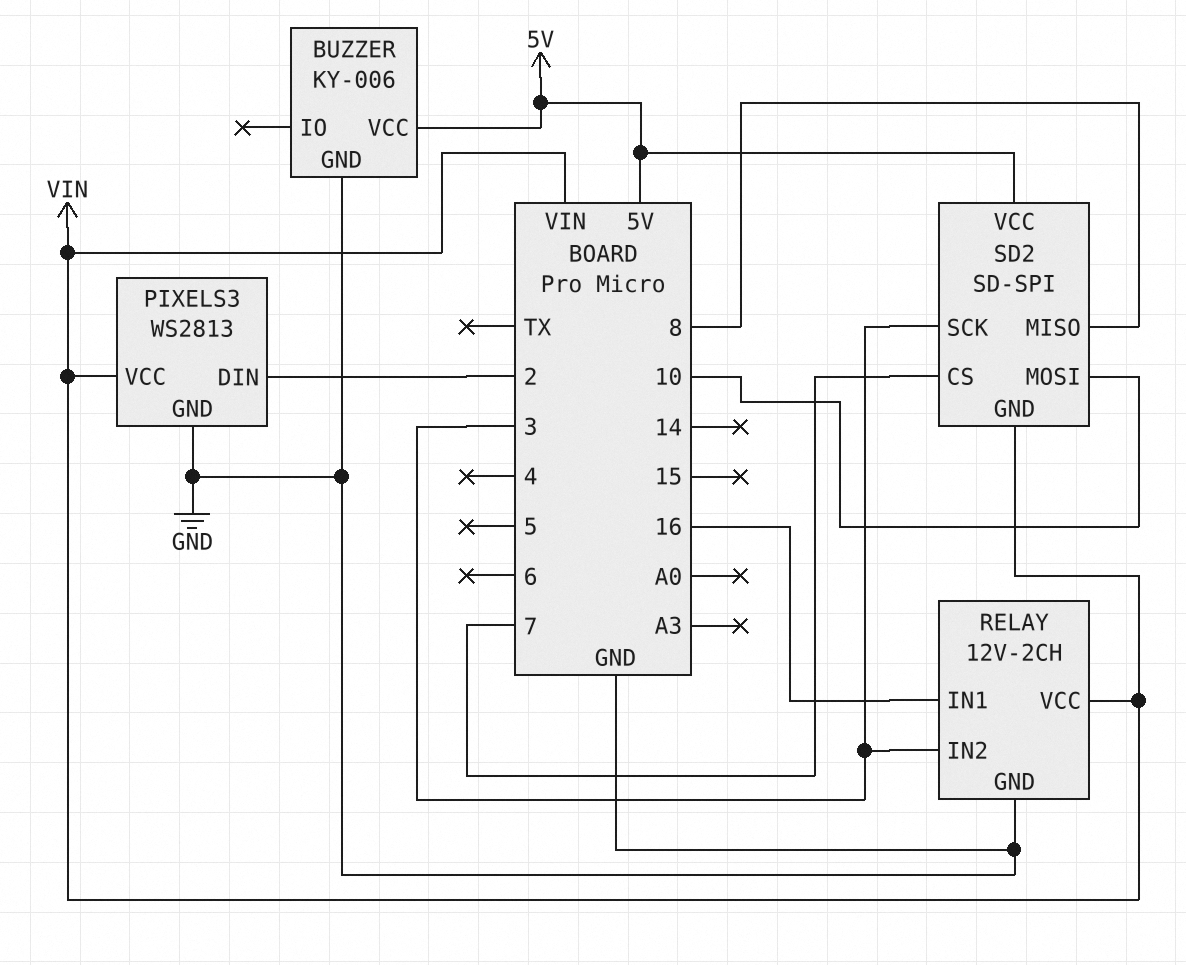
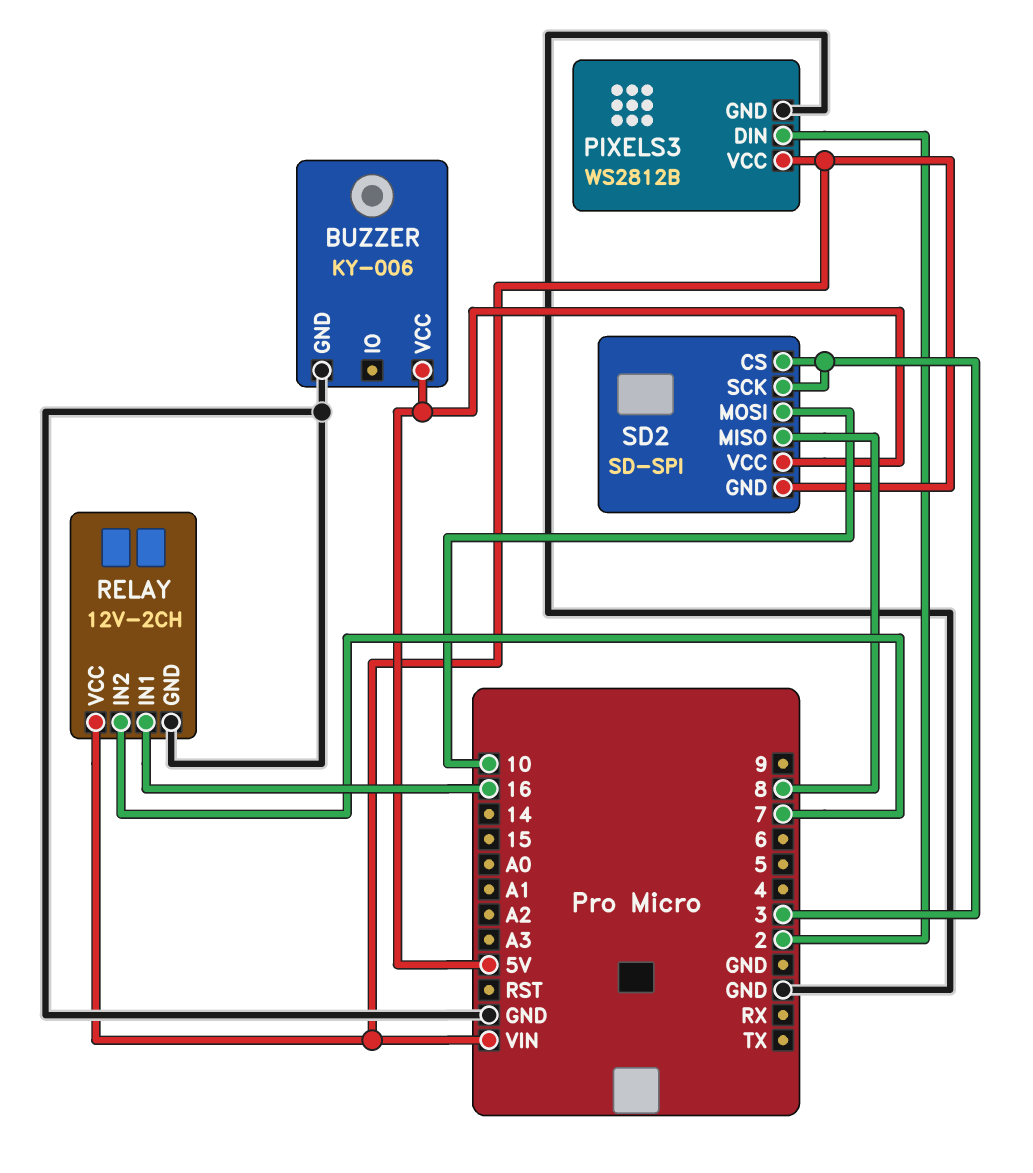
PIXELS3: WS2813 -> WS2812B
RELAY pin IN2: 3 -> 7
SD2 pin CS: 7 -> 3

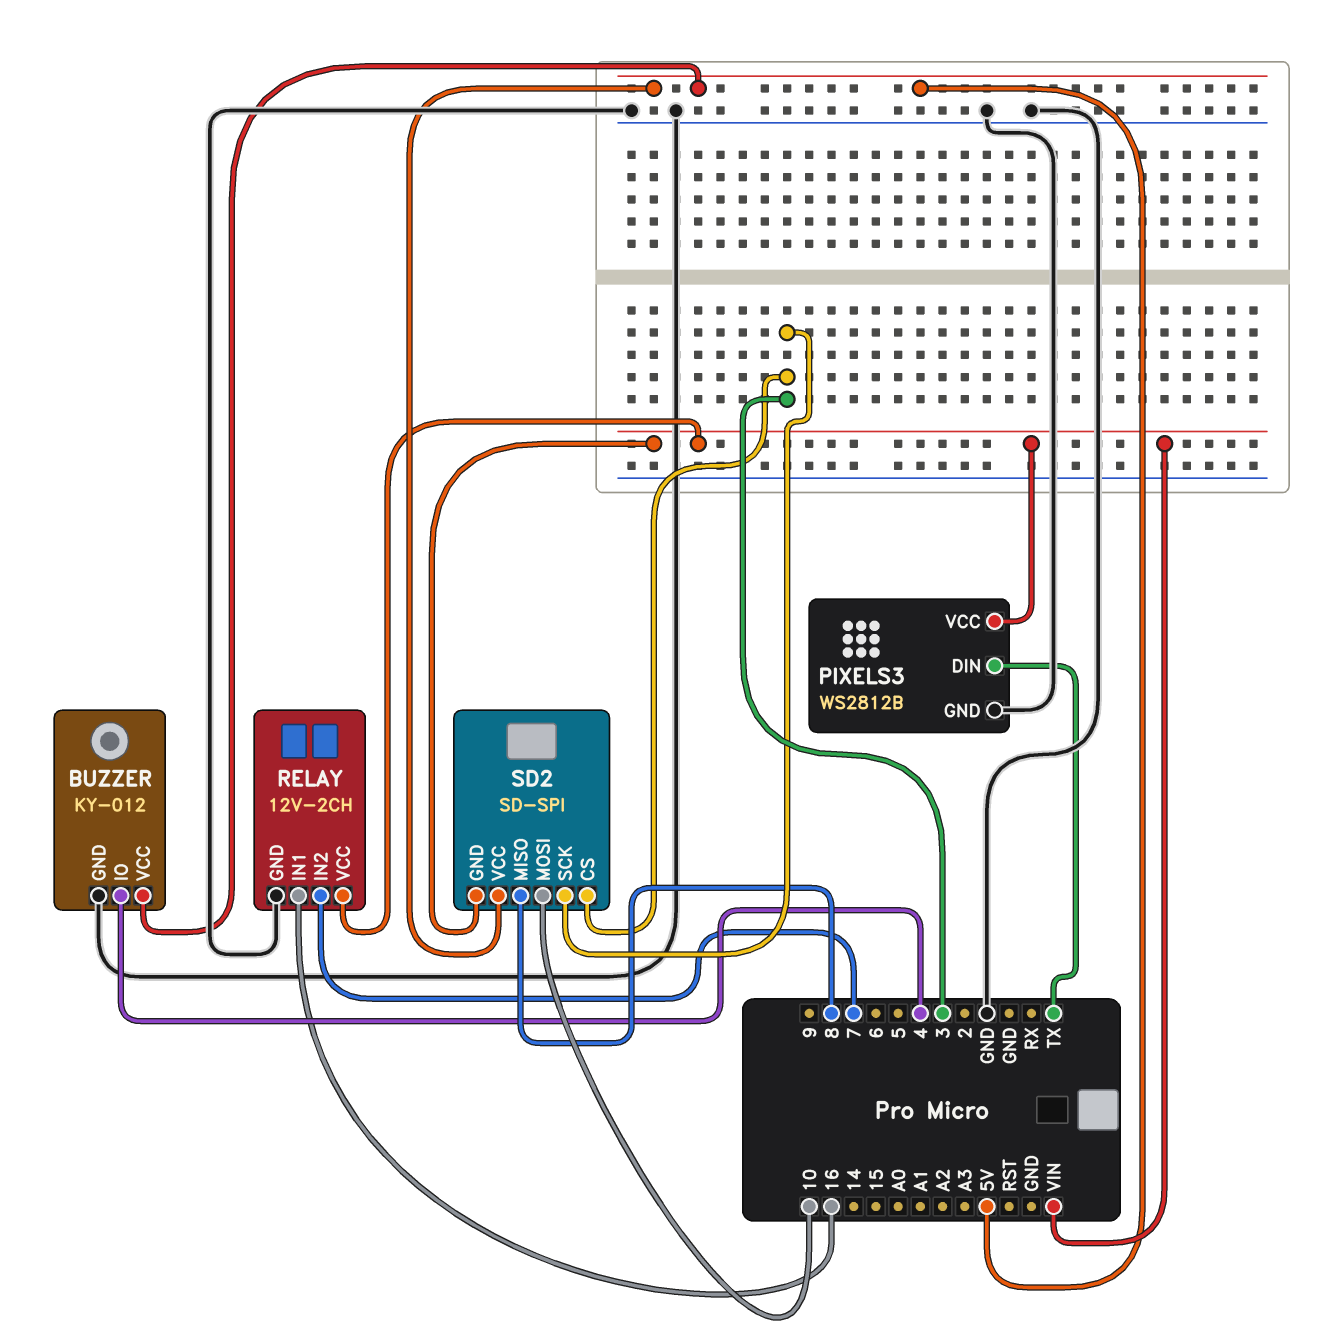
BUZZER: KY-006 -> KY-012
BUZZER pin IO: none -> 4
PIXELS3 pin DIN: 2 -> TX

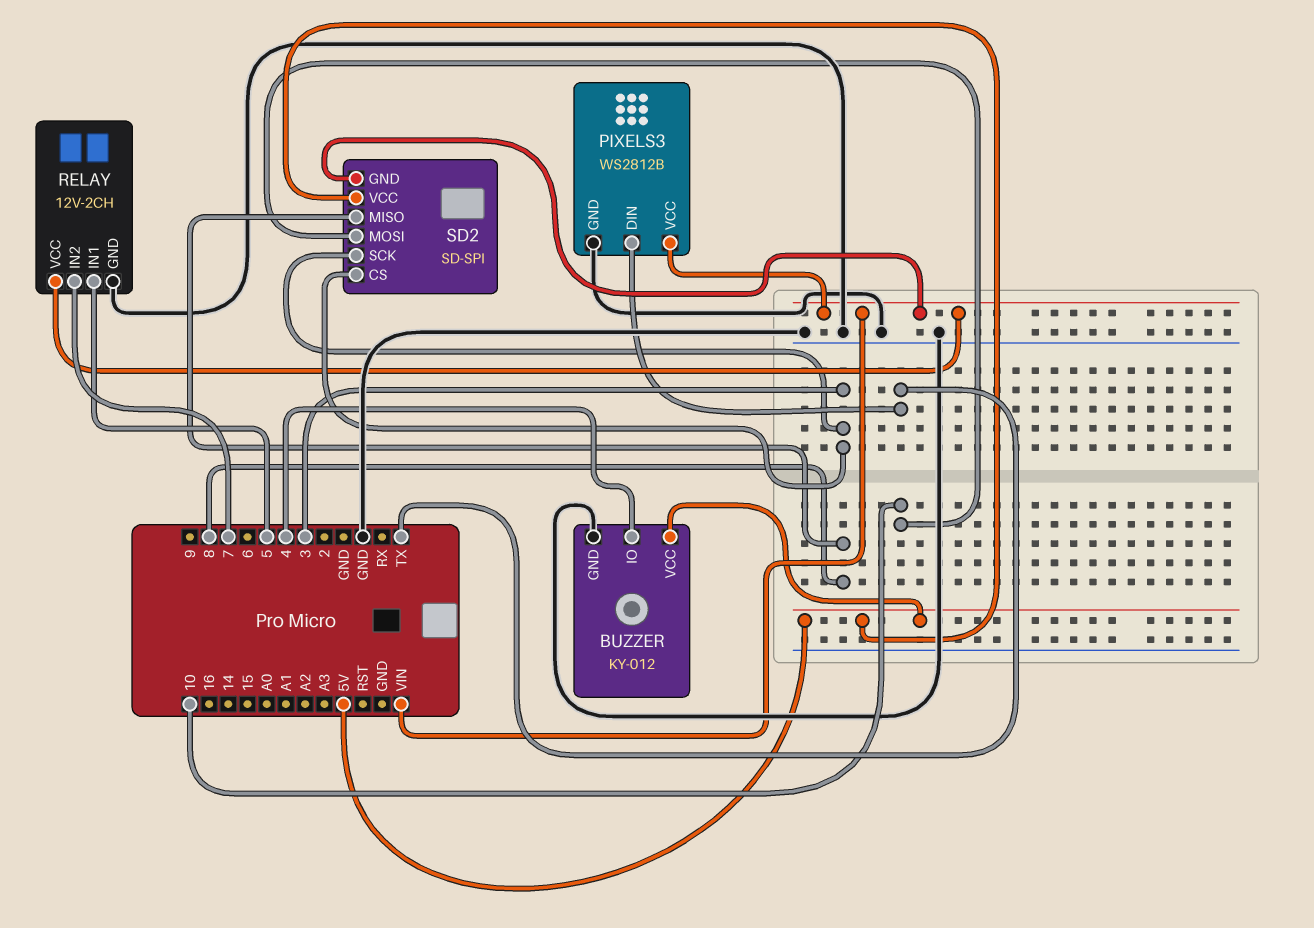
RELAY pin IN1: 16 -> 5

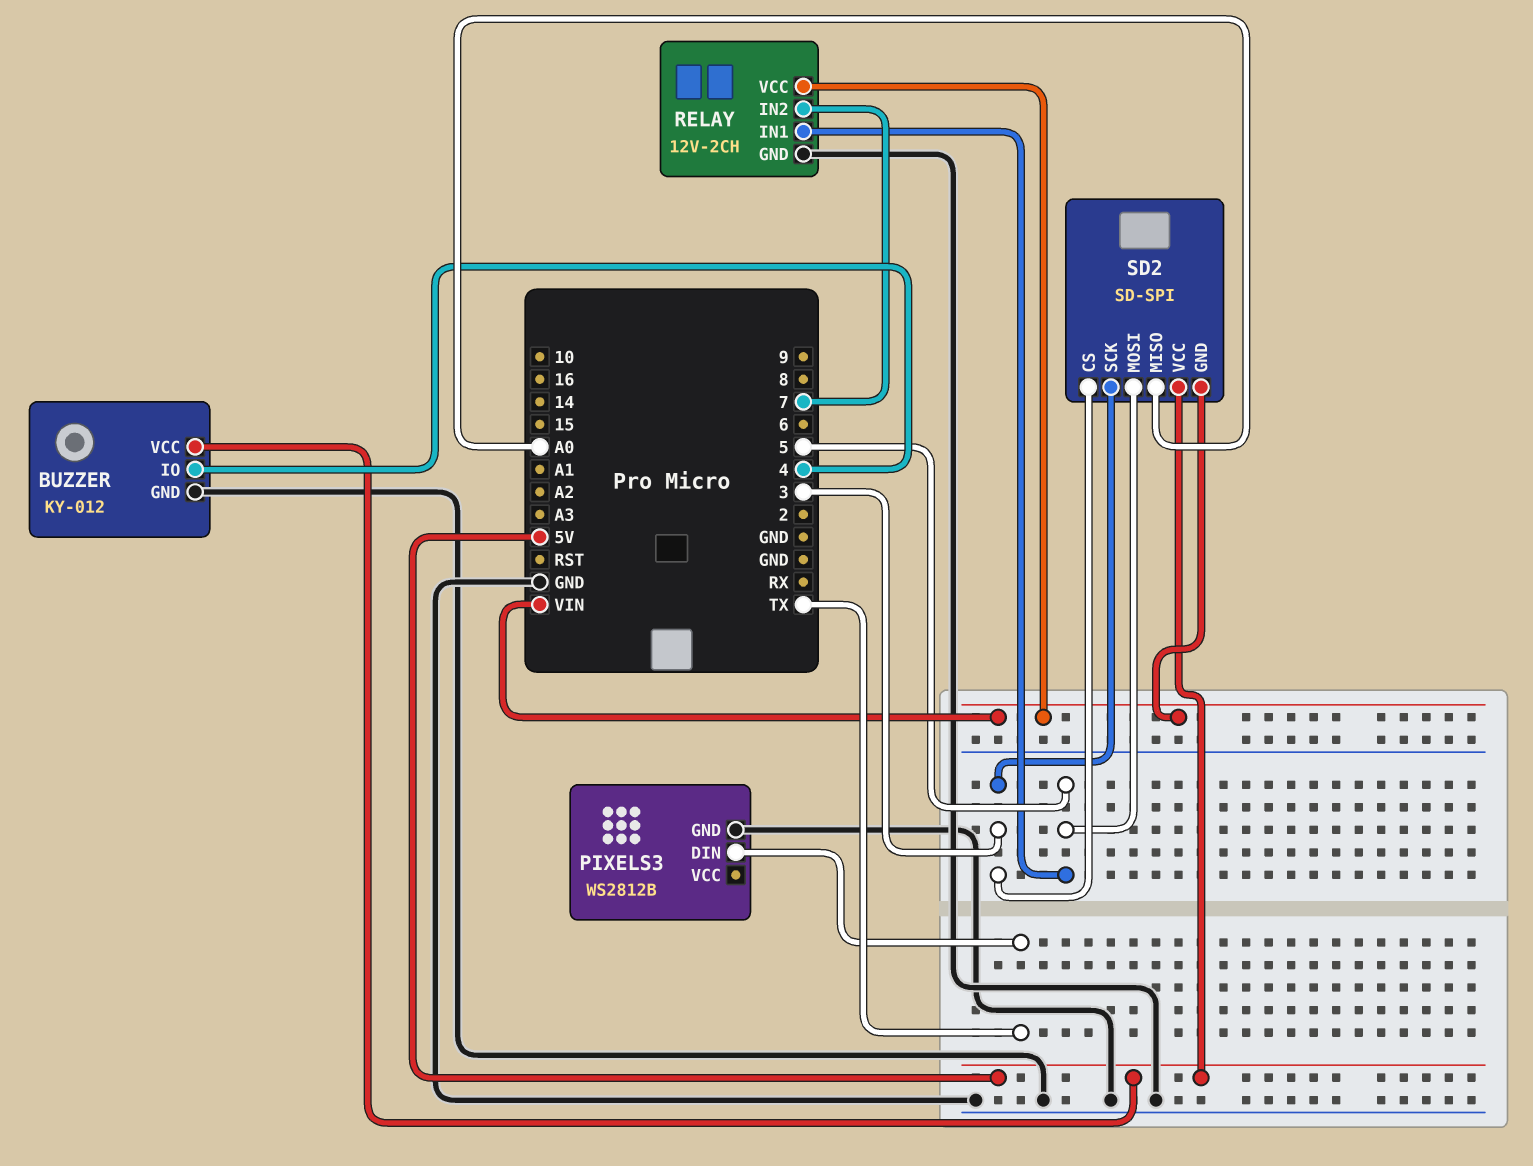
PIXELS3 pin VCC: VIN -> none
SD2 pin MISO: 8 -> A0
SD2 pin MOSI: 10 -> 5

